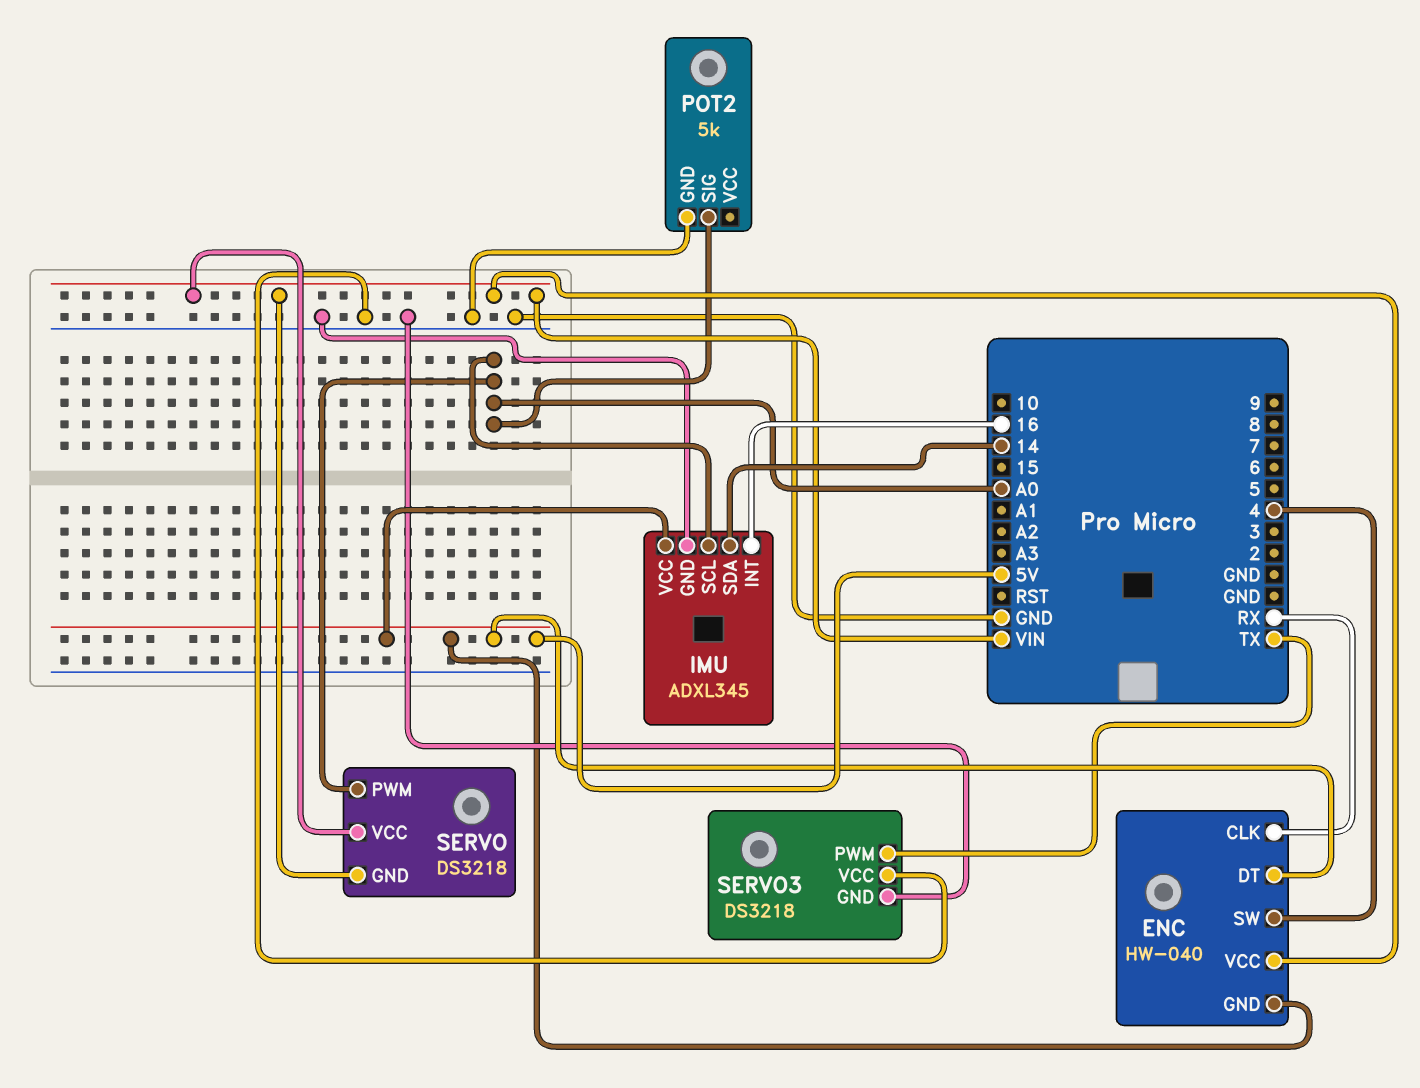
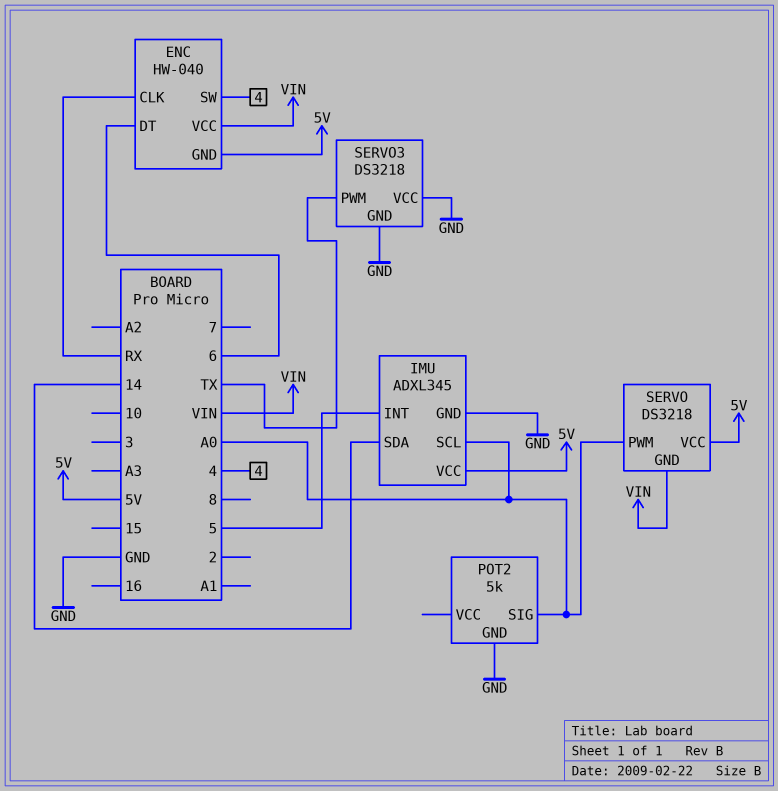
ENC pin DT: 5V -> 6
IMU pin INT: 16 -> 5
SERVO pin VCC: VIN -> 5V

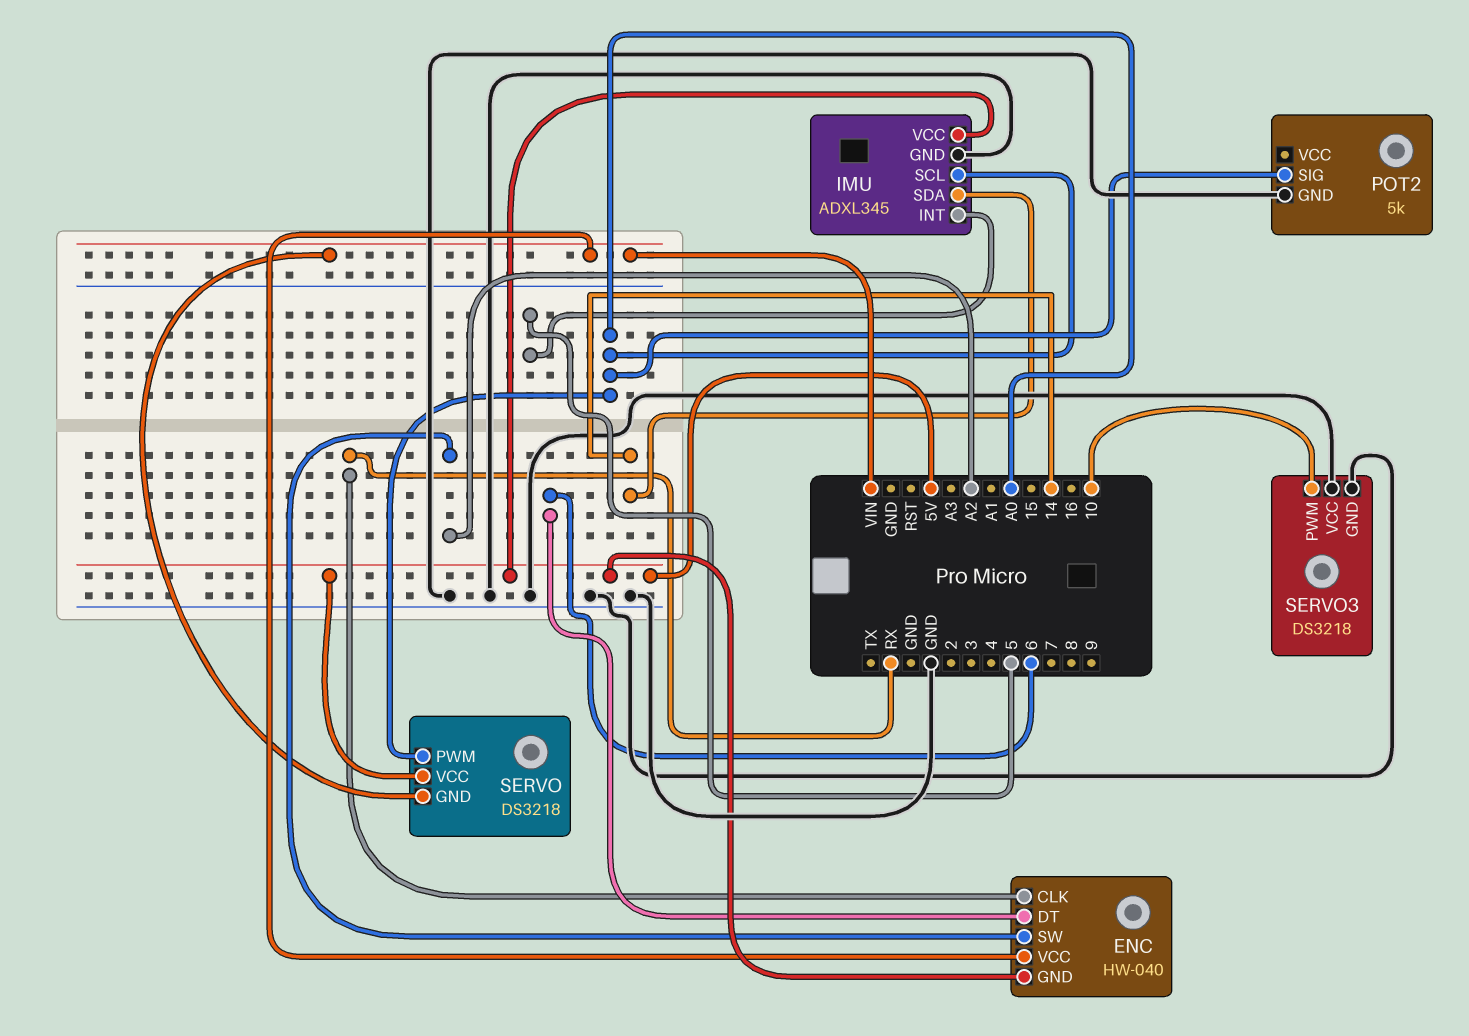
ENC pin SW: 4 -> A2
SERVO3 pin PWM: TX -> 10

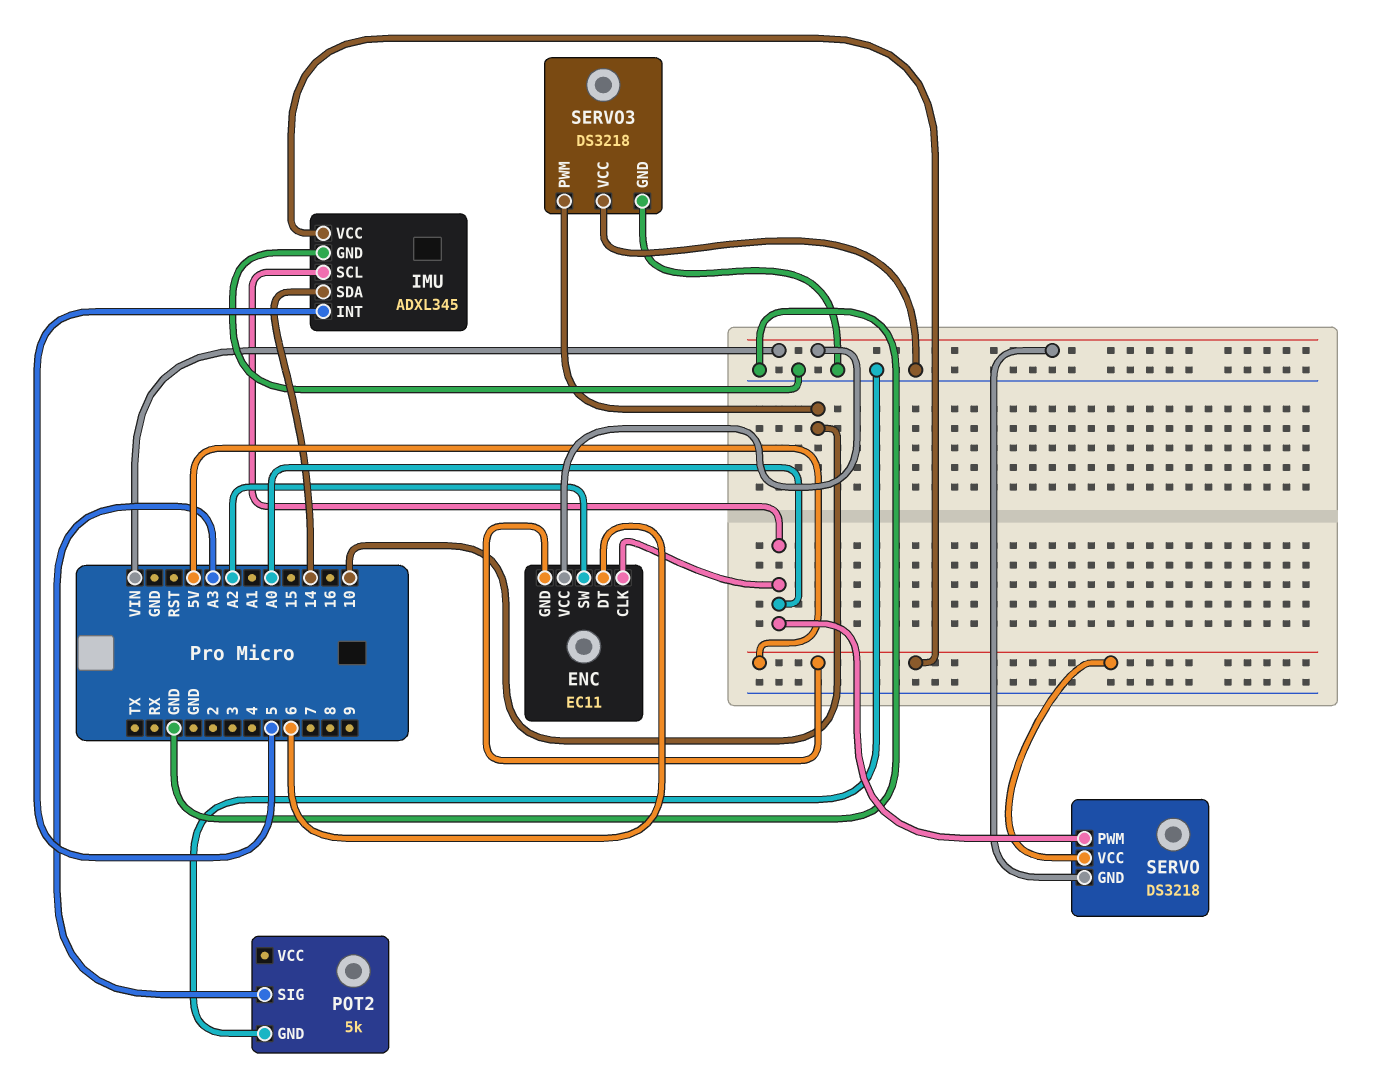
ENC: HW-040 -> EC11
ENC pin CLK: RX -> A0
POT2 pin SIG: A0 -> A3

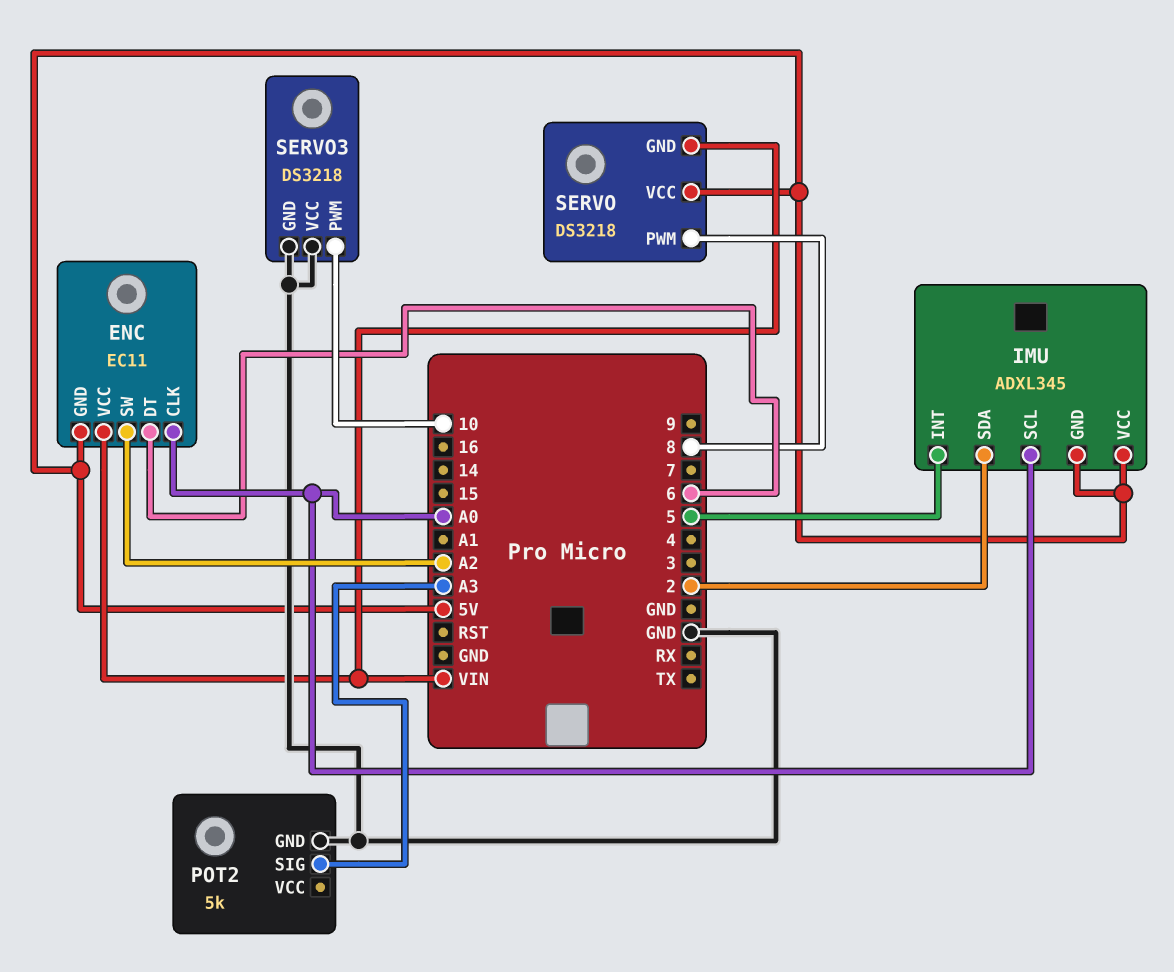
IMU pin GND: GND -> 5V
IMU pin SDA: 14 -> 2
SERVO pin PWM: A0 -> 8

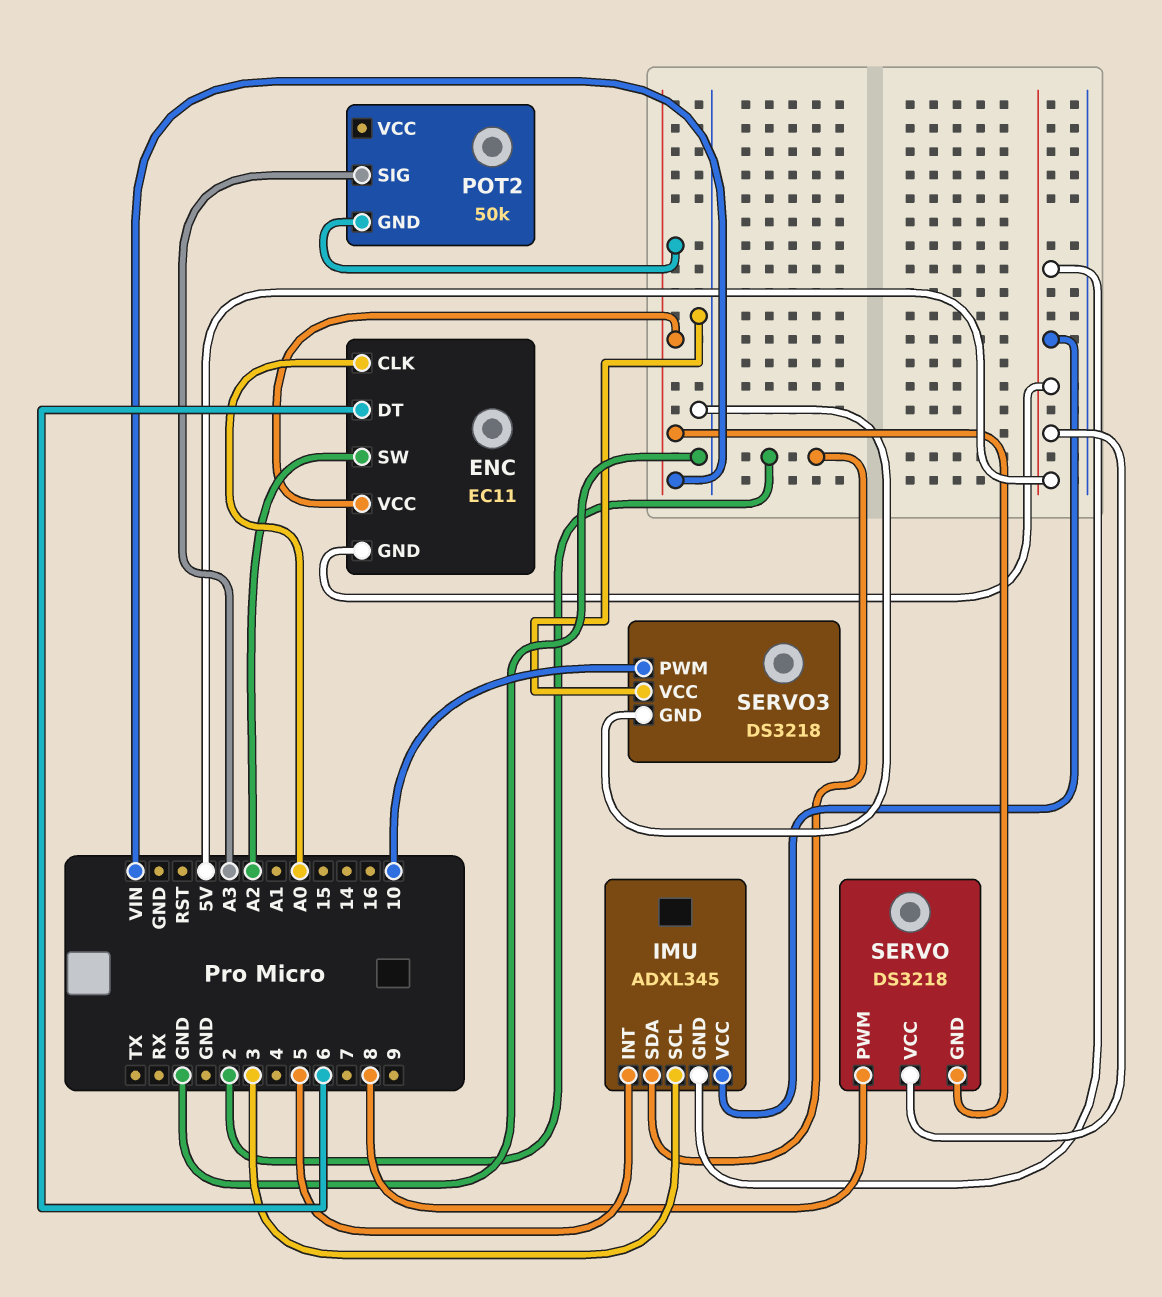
IMU pin SCL: A0 -> 3
POT2: 5k -> 50k
POT2 pin GND: GND -> VIN

